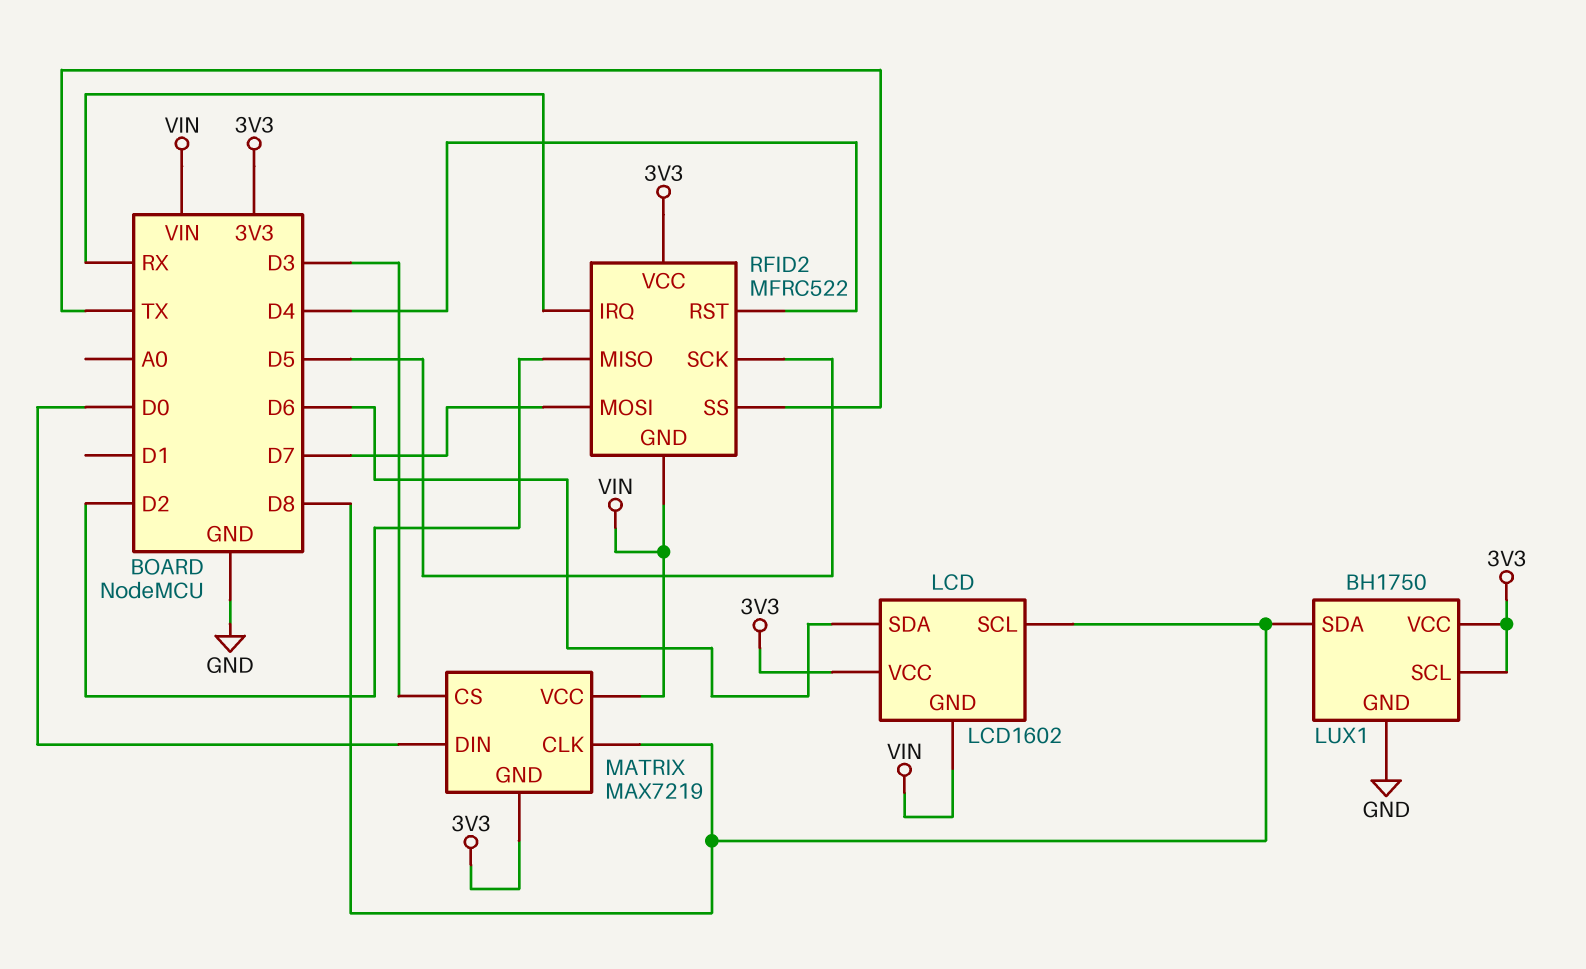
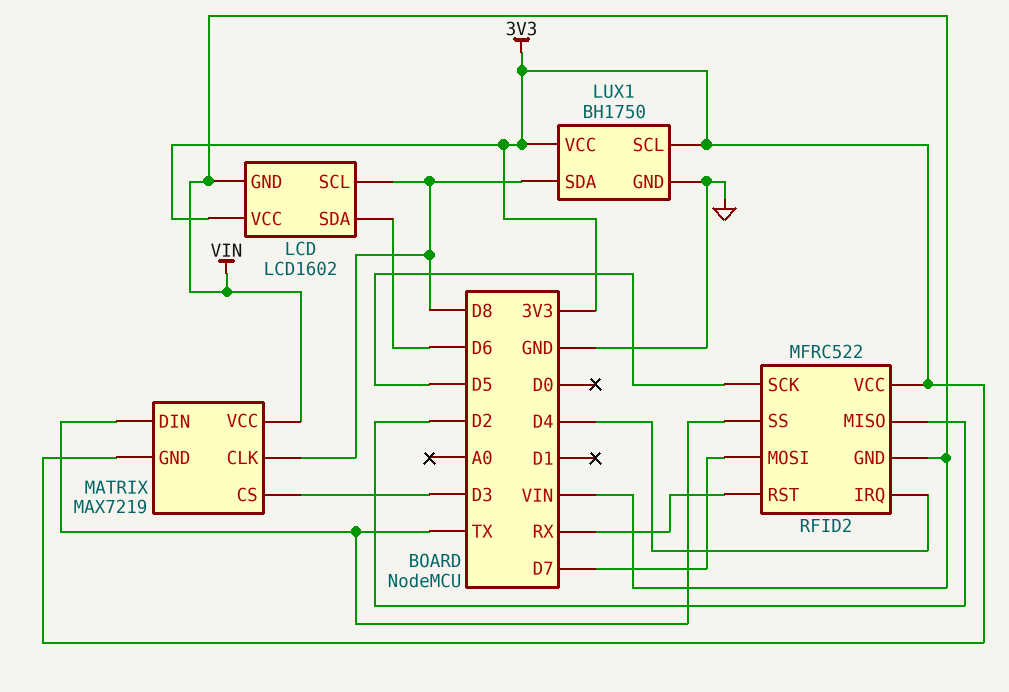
MATRIX pin DIN: D0 -> TX
RFID2 pin IRQ: RX -> D4
RFID2 pin RST: D4 -> RX

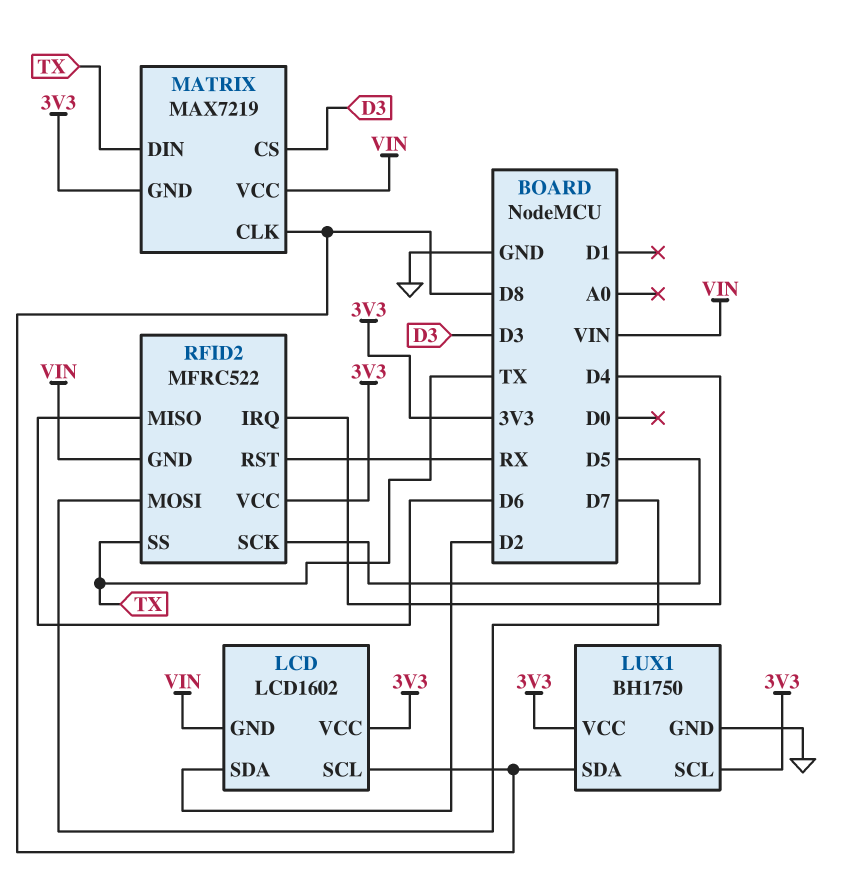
LCD pin SDA: D6 -> D2
RFID2 pin MISO: D2 -> D6

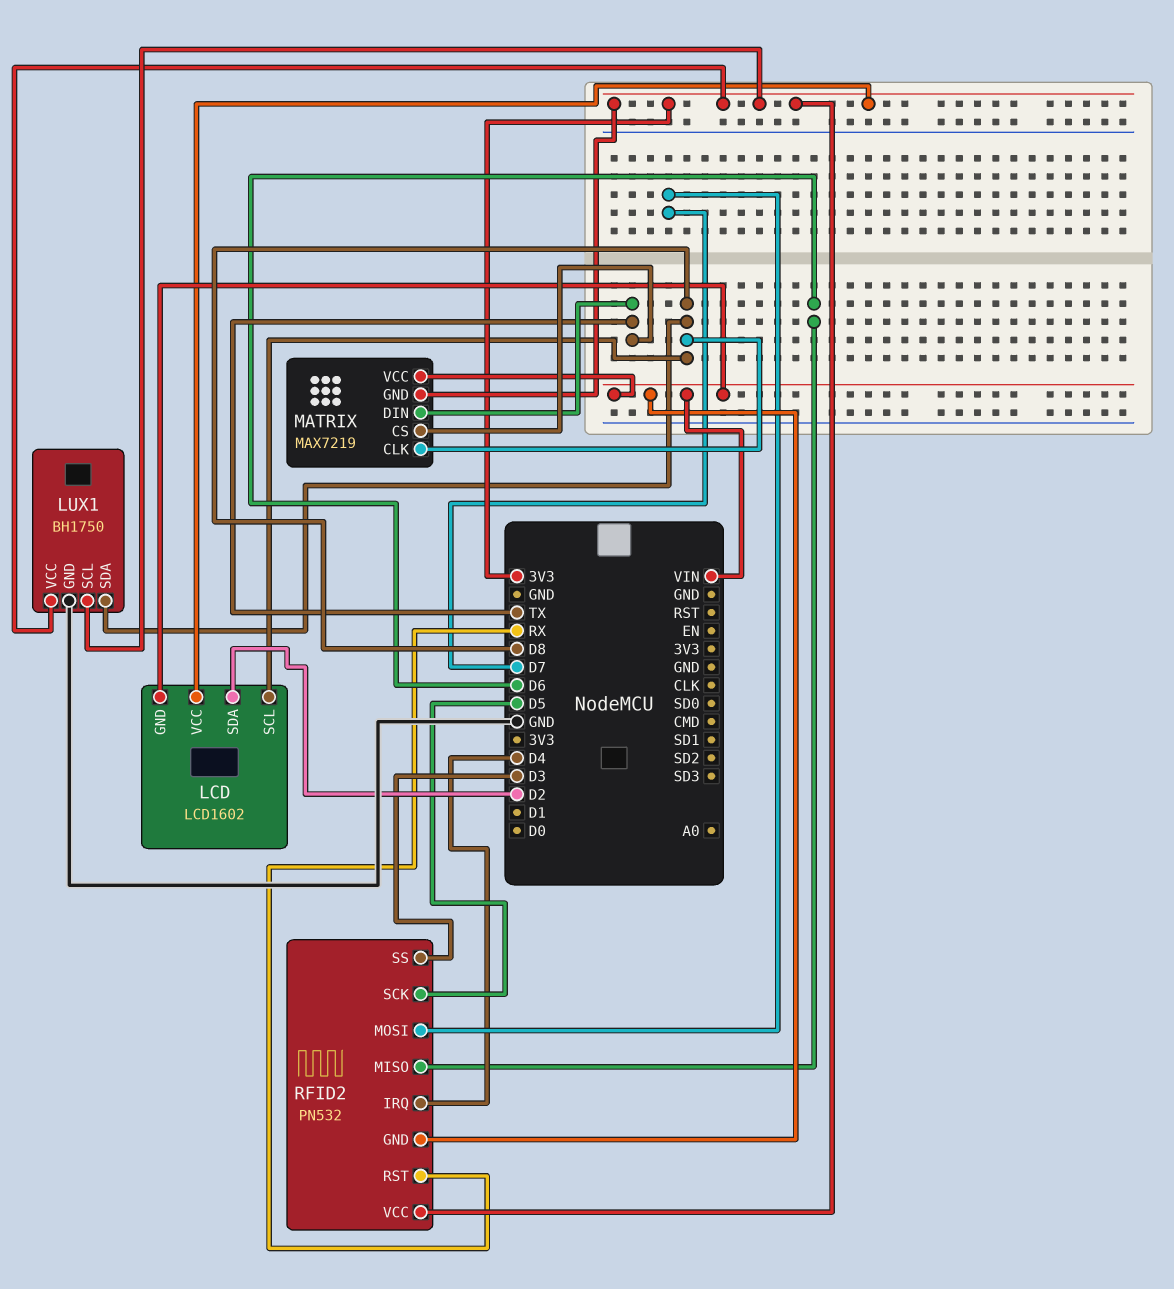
MATRIX pin CS: D3 -> TX
RFID2: MFRC522 -> PN532
RFID2 pin SS: TX -> D3

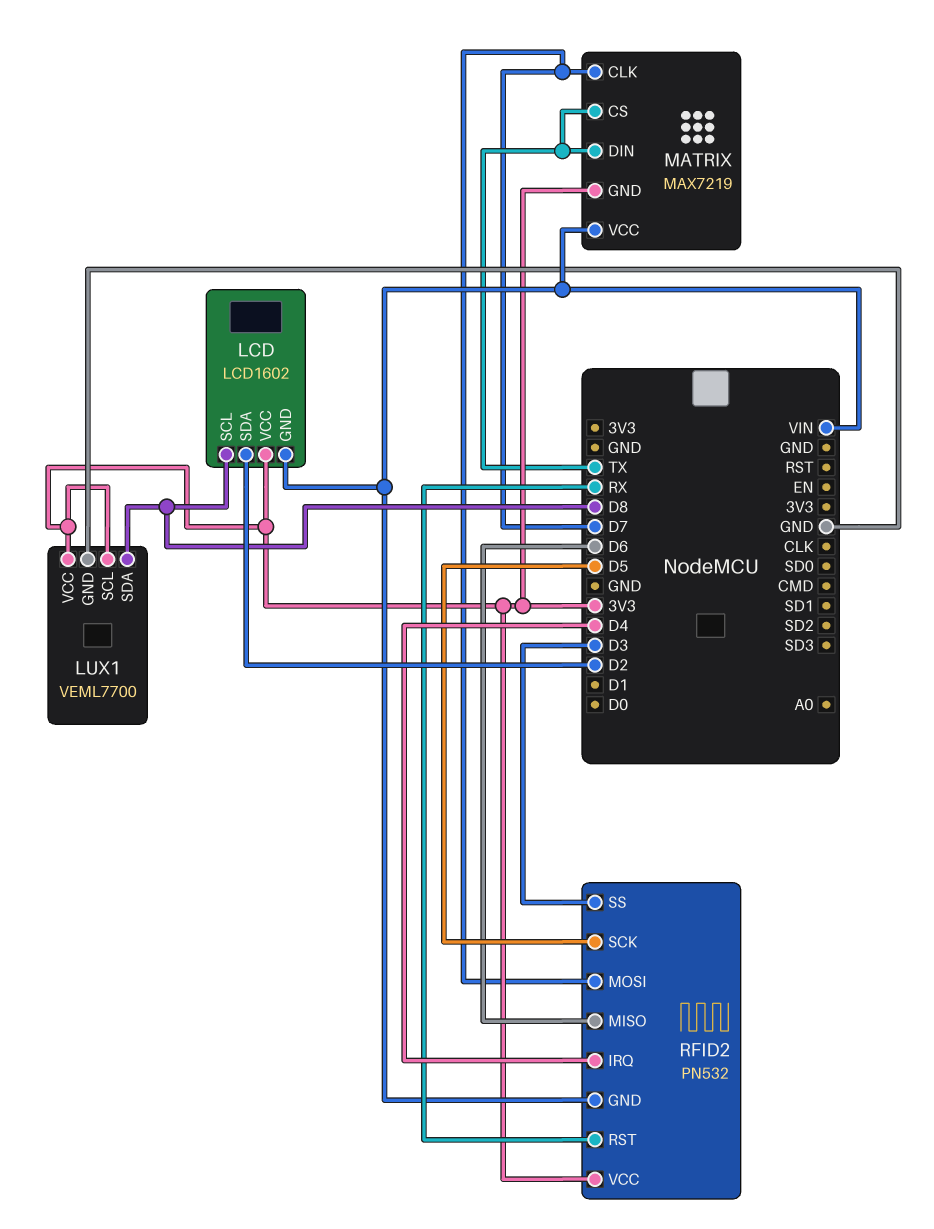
LUX1: BH1750 -> VEML7700
MATRIX pin CLK: D8 -> D7

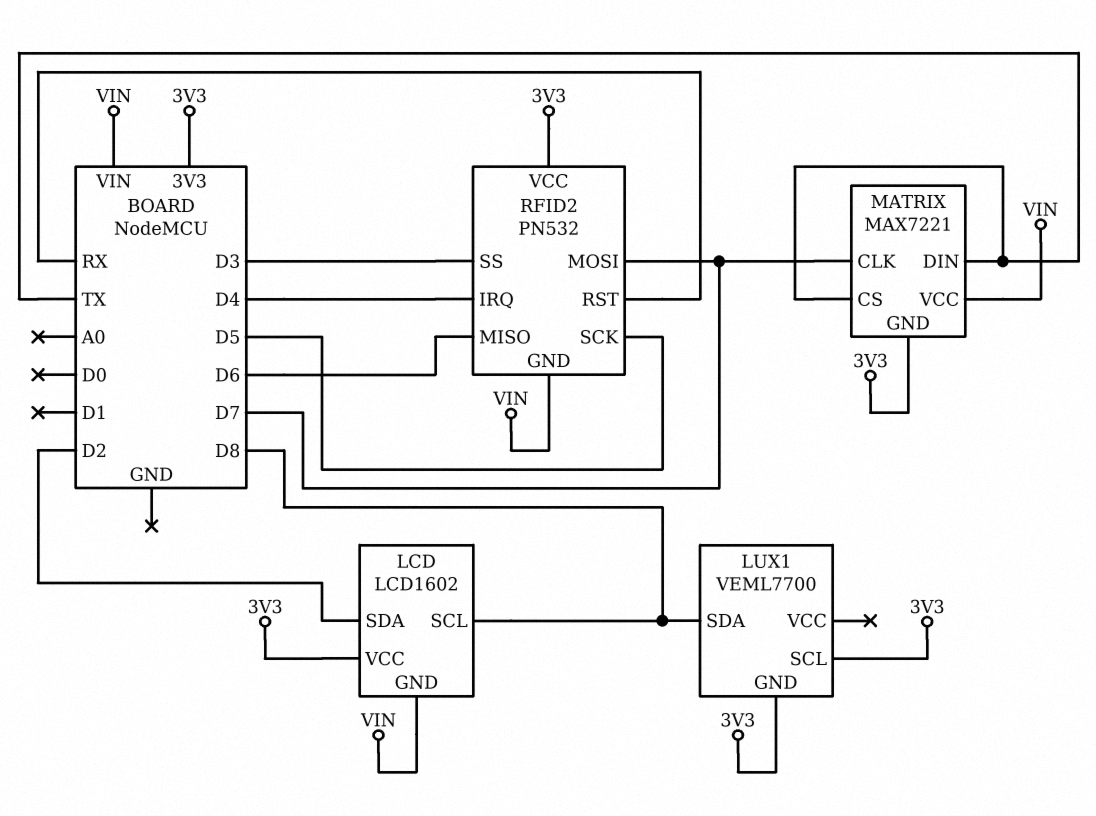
LUX1 pin GND: GND -> 3V3
LUX1 pin VCC: 3V3 -> none
MATRIX: MAX7219 -> MAX7221

